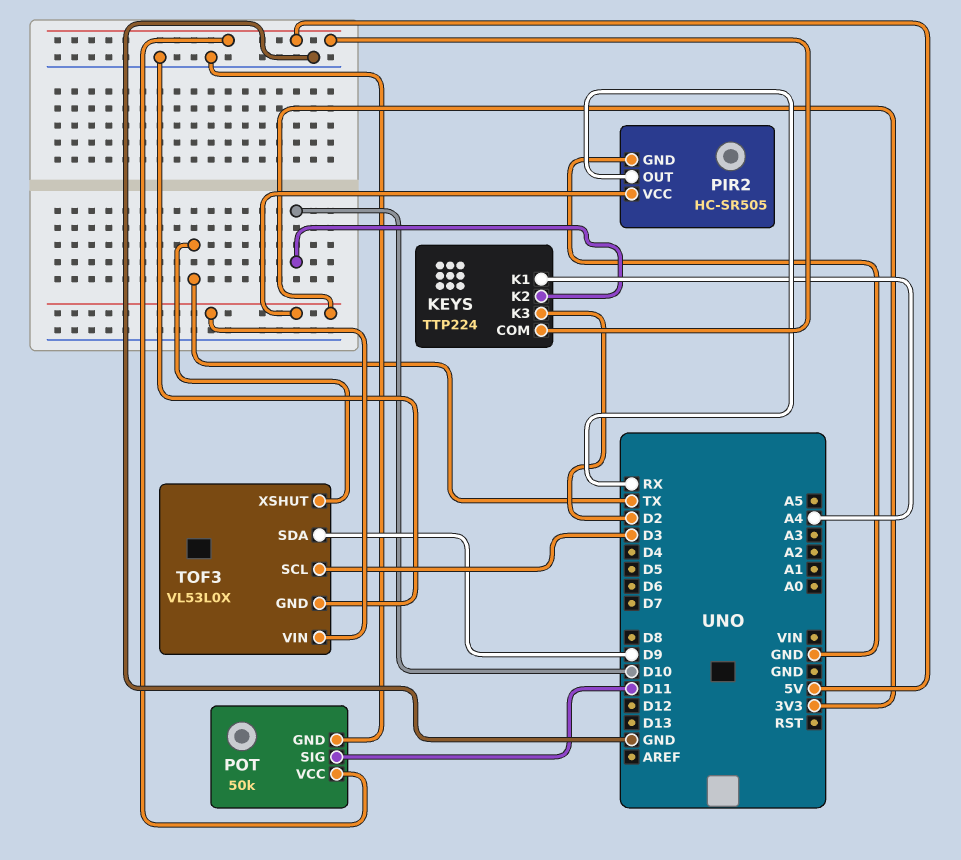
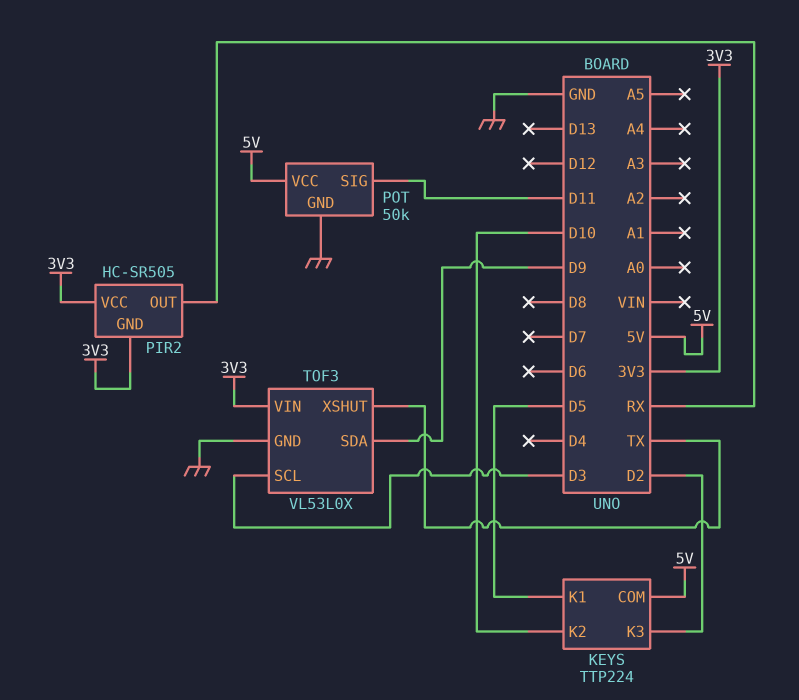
KEYS pin K1: A4 -> D5
PIR2 pin GND: GND -> 3V3

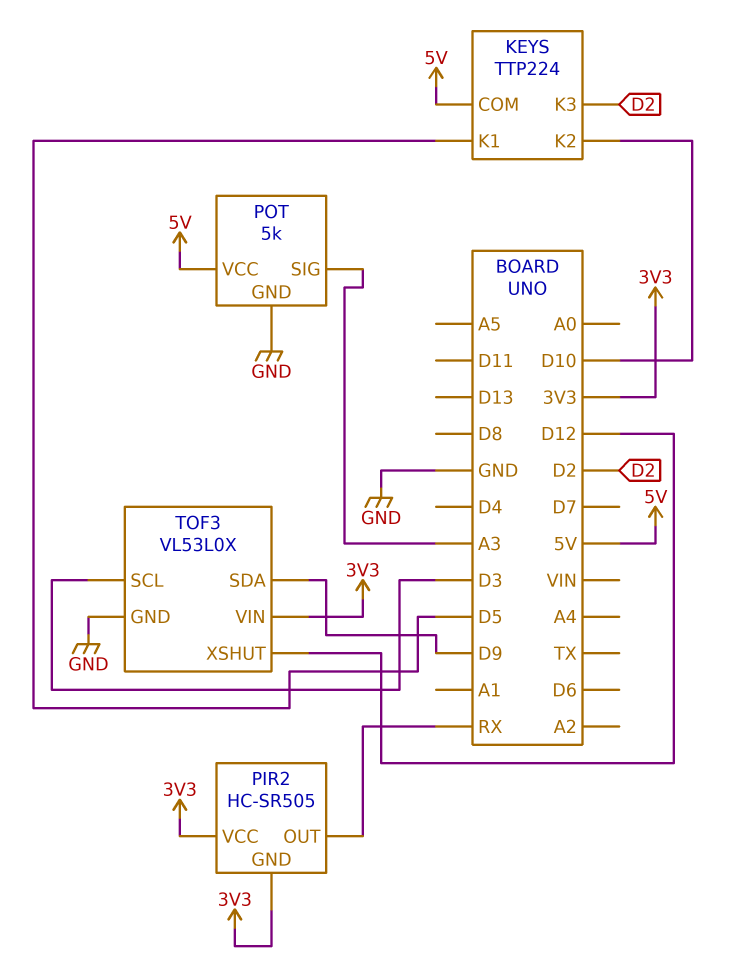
POT: 50k -> 5k
POT pin SIG: D11 -> A3
TOF3 pin XSHUT: TX -> D12

